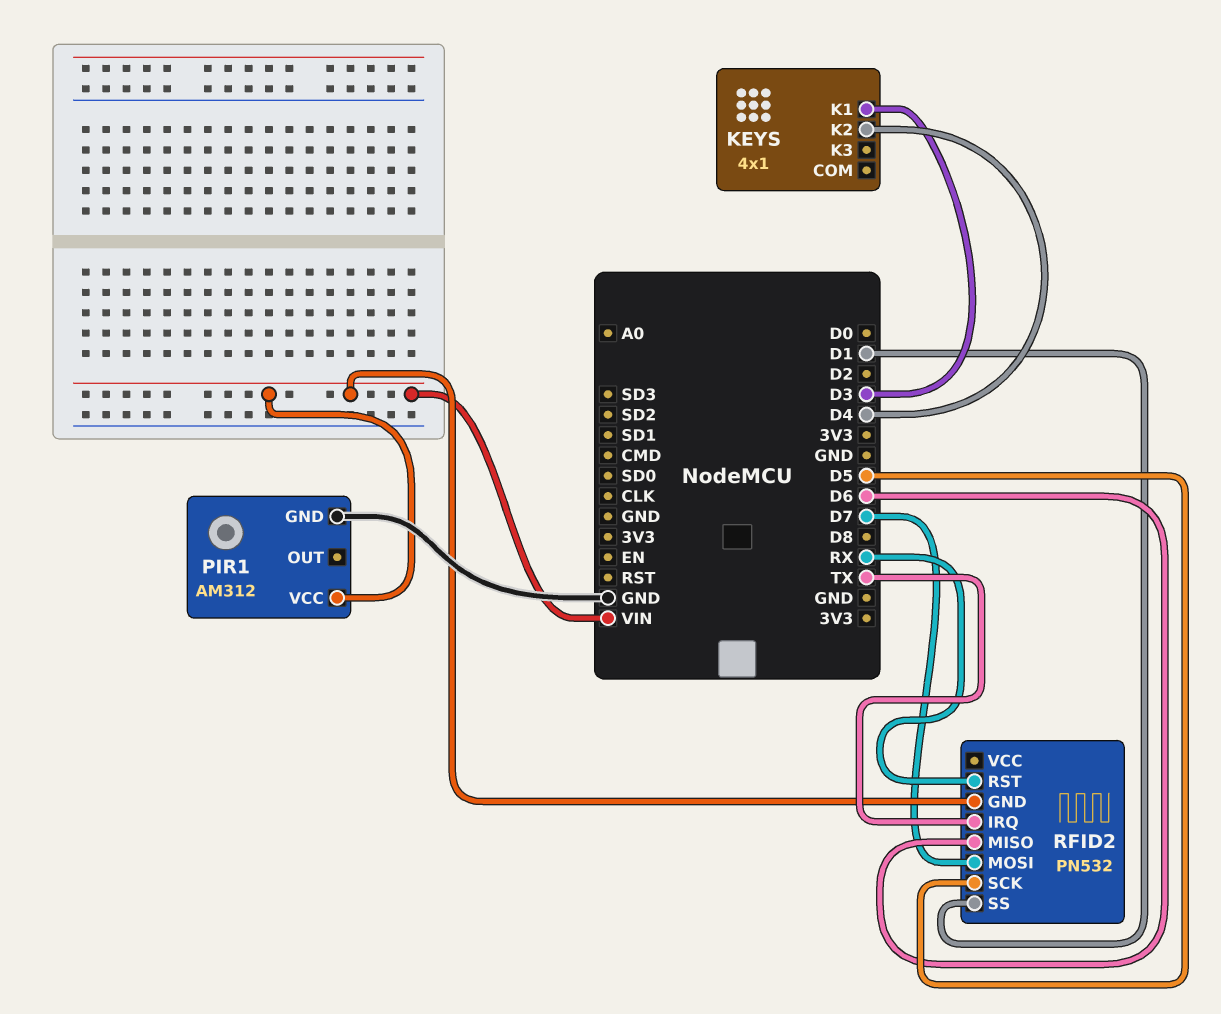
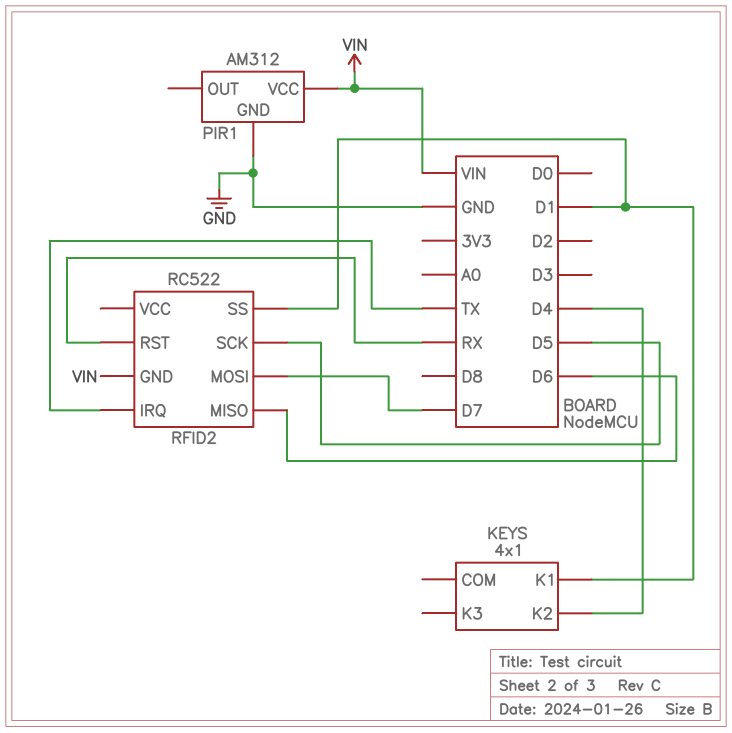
KEYS pin K1: D3 -> D1
RFID2: PN532 -> RC522

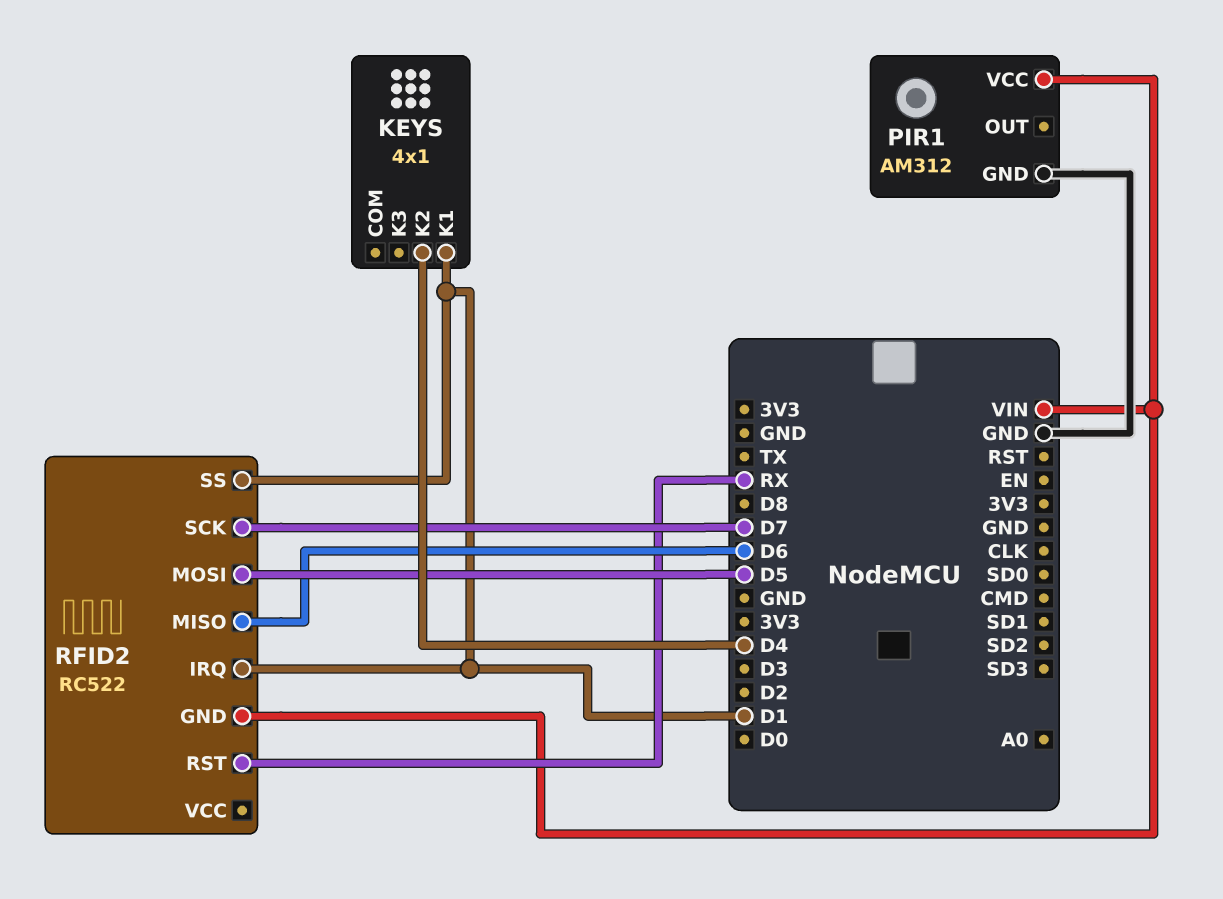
RFID2 pin IRQ: TX -> D1
RFID2 pin MOSI: D7 -> D5
RFID2 pin SCK: D5 -> D7

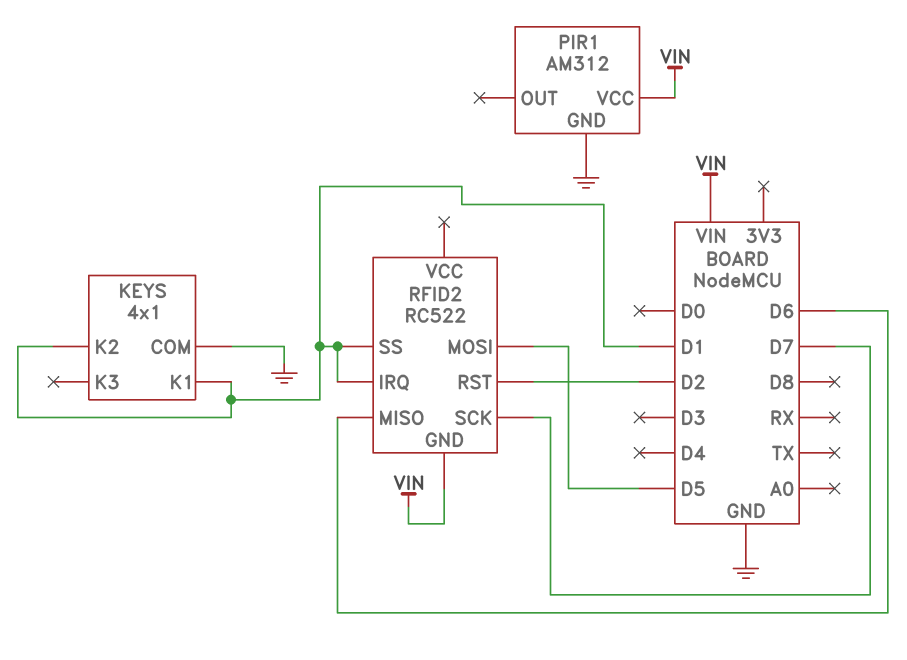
KEYS pin COM: none -> GND
KEYS pin K2: D4 -> D1
RFID2 pin RST: RX -> D2

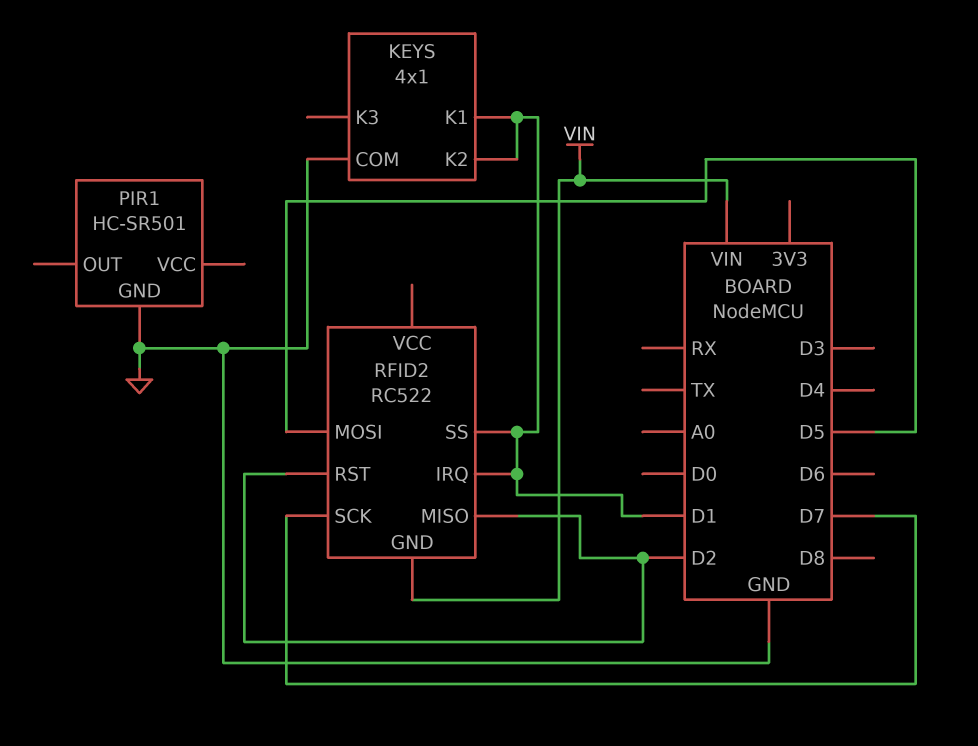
PIR1: AM312 -> HC-SR501
PIR1 pin VCC: VIN -> none
RFID2 pin MISO: D6 -> D2

